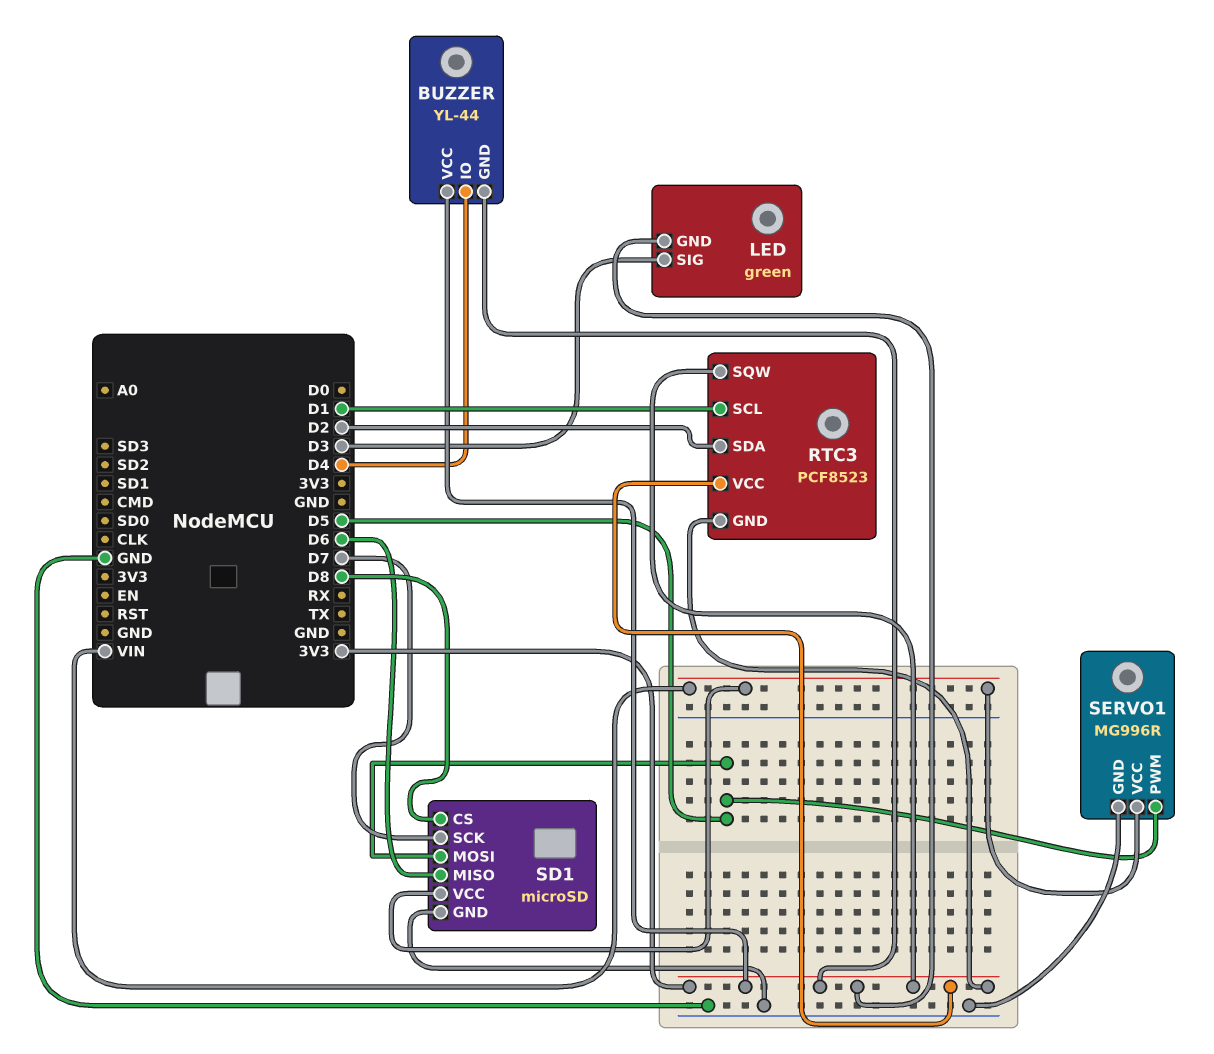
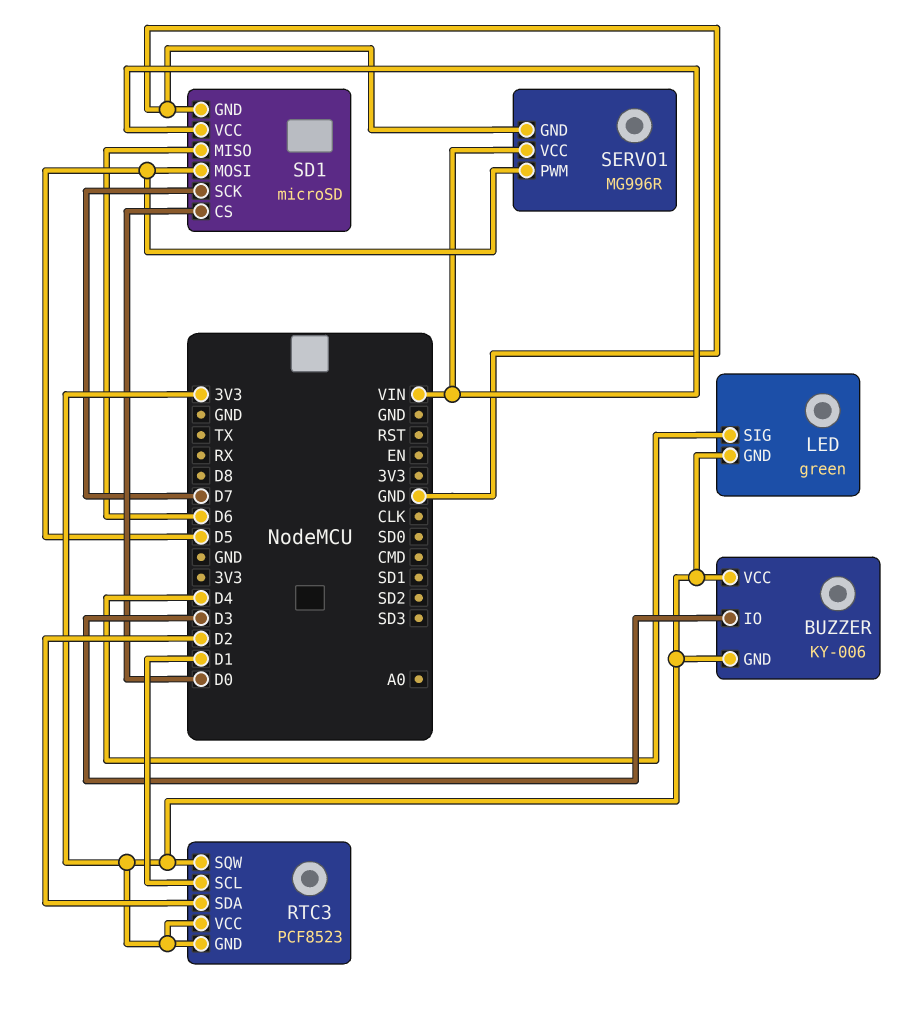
BUZZER: YL-44 -> KY-006
BUZZER pin IO: D4 -> D3
LED pin SIG: D3 -> D4
SD1 pin CS: D8 -> D0

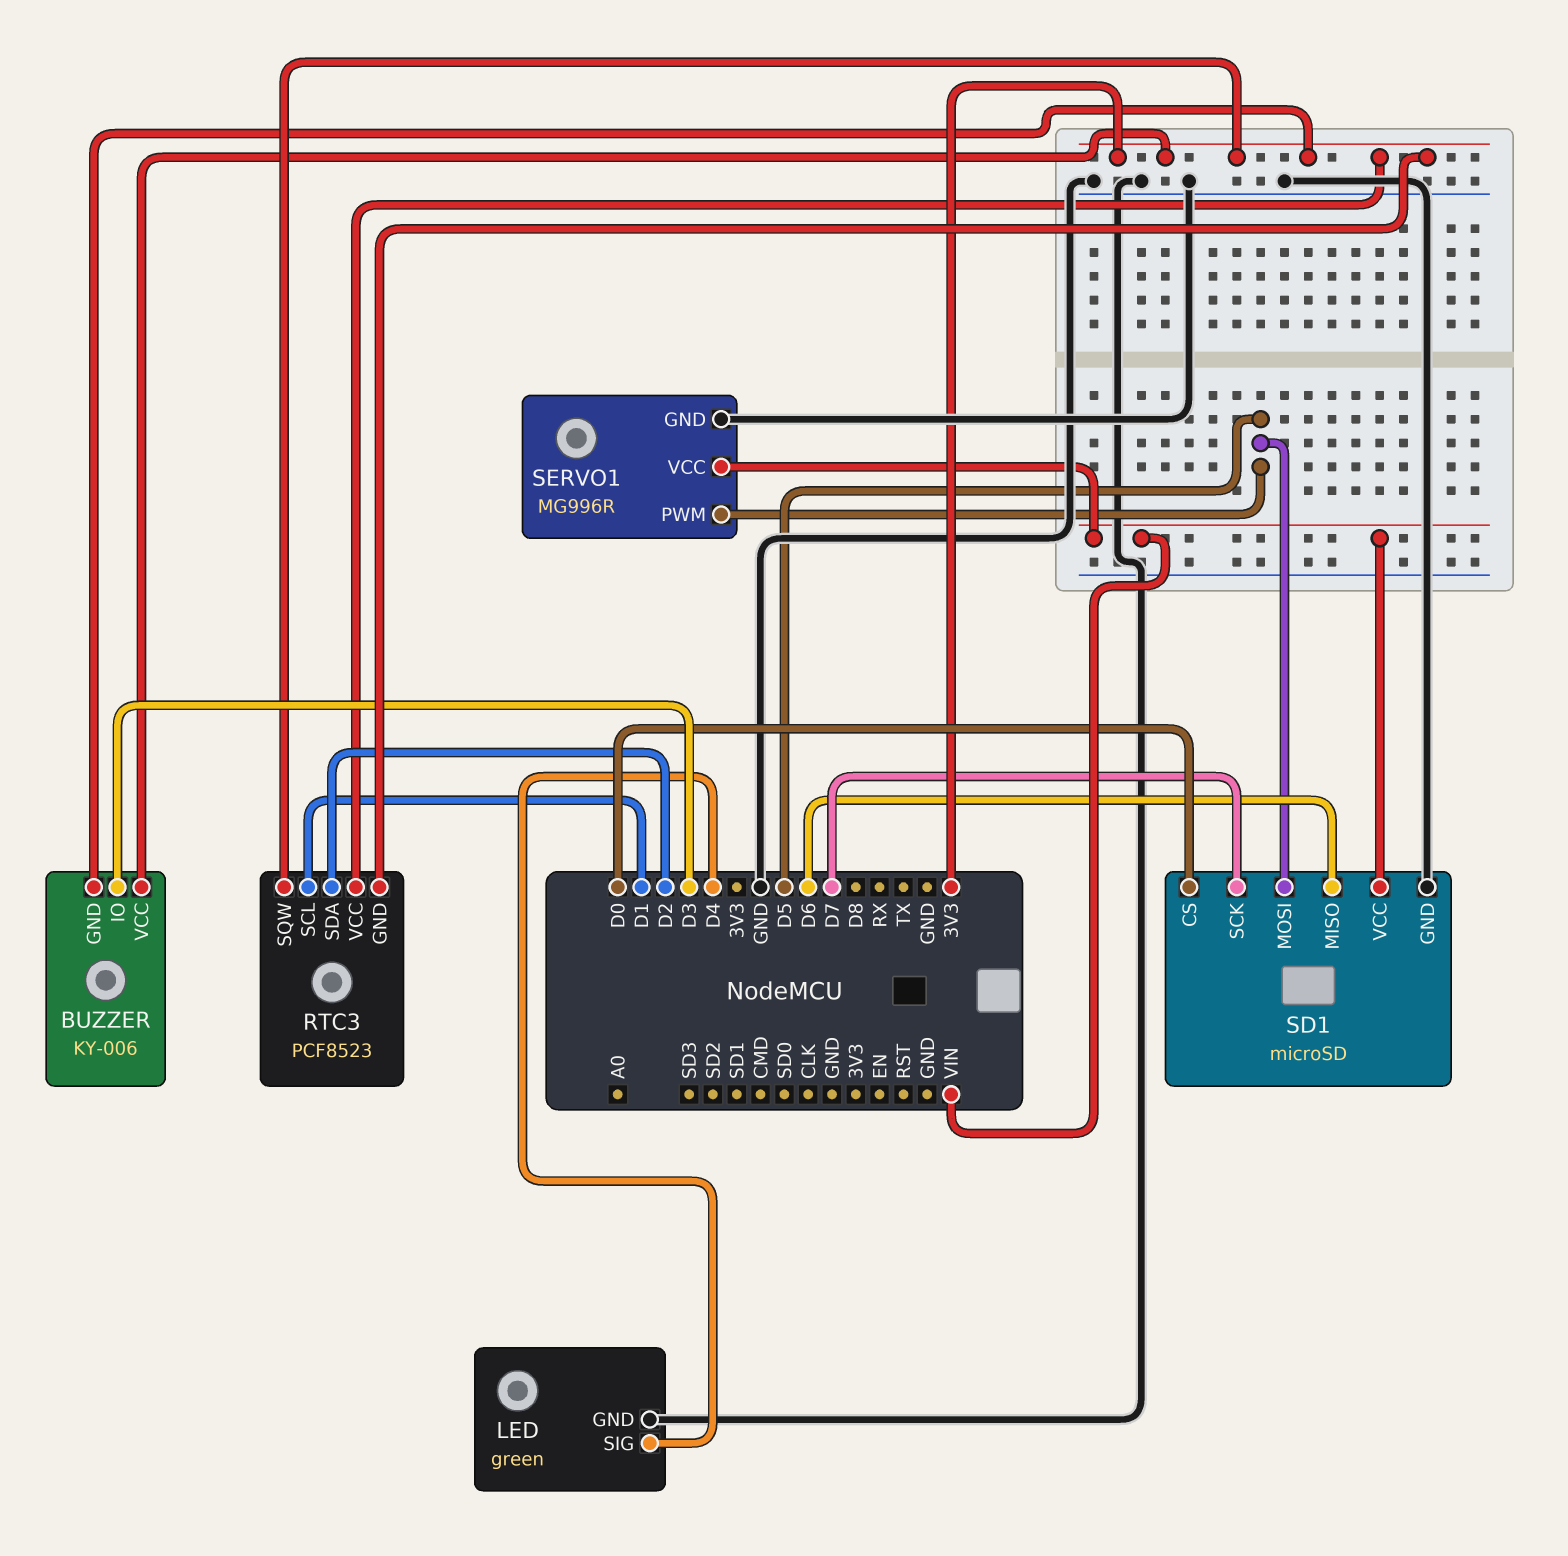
LED pin GND: 3V3 -> GND

